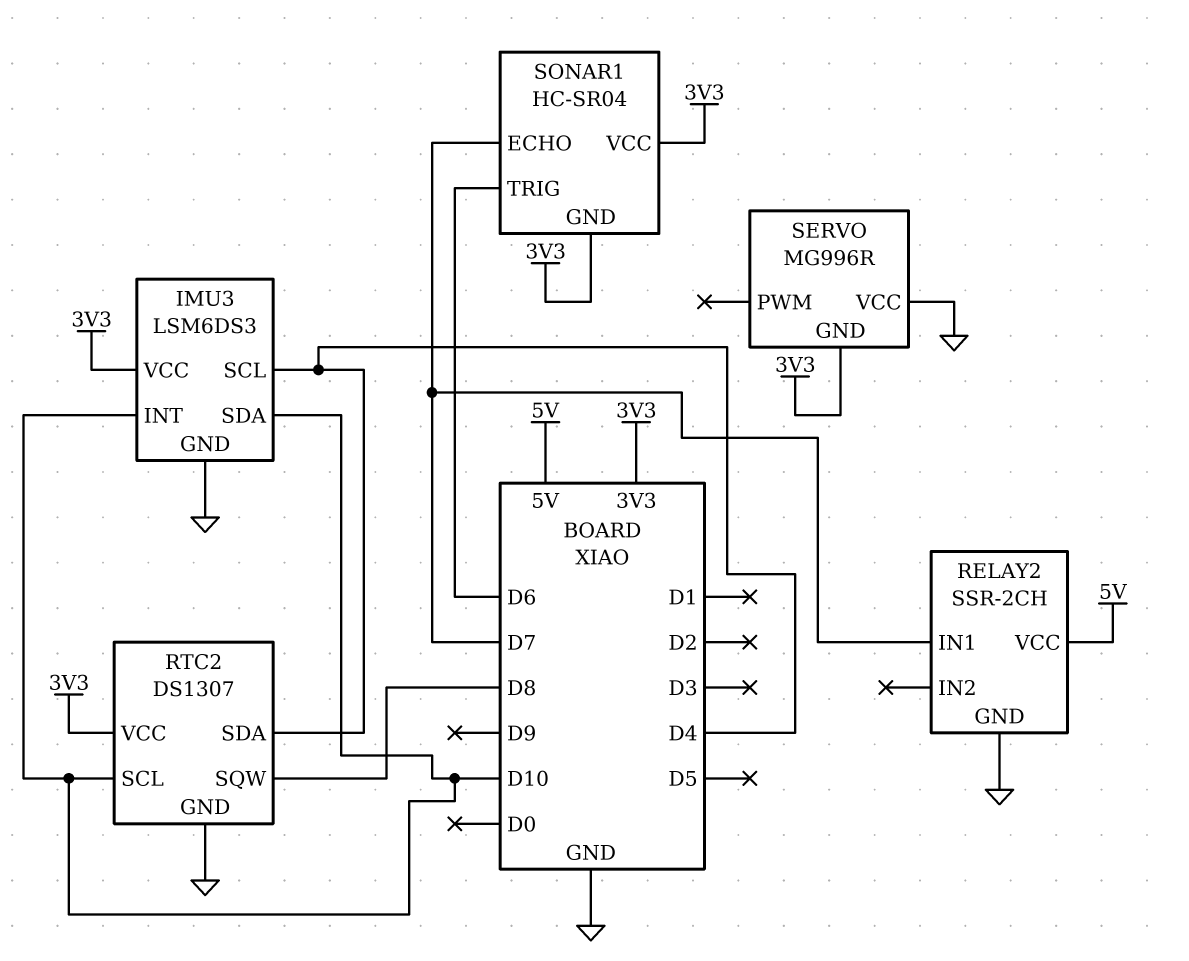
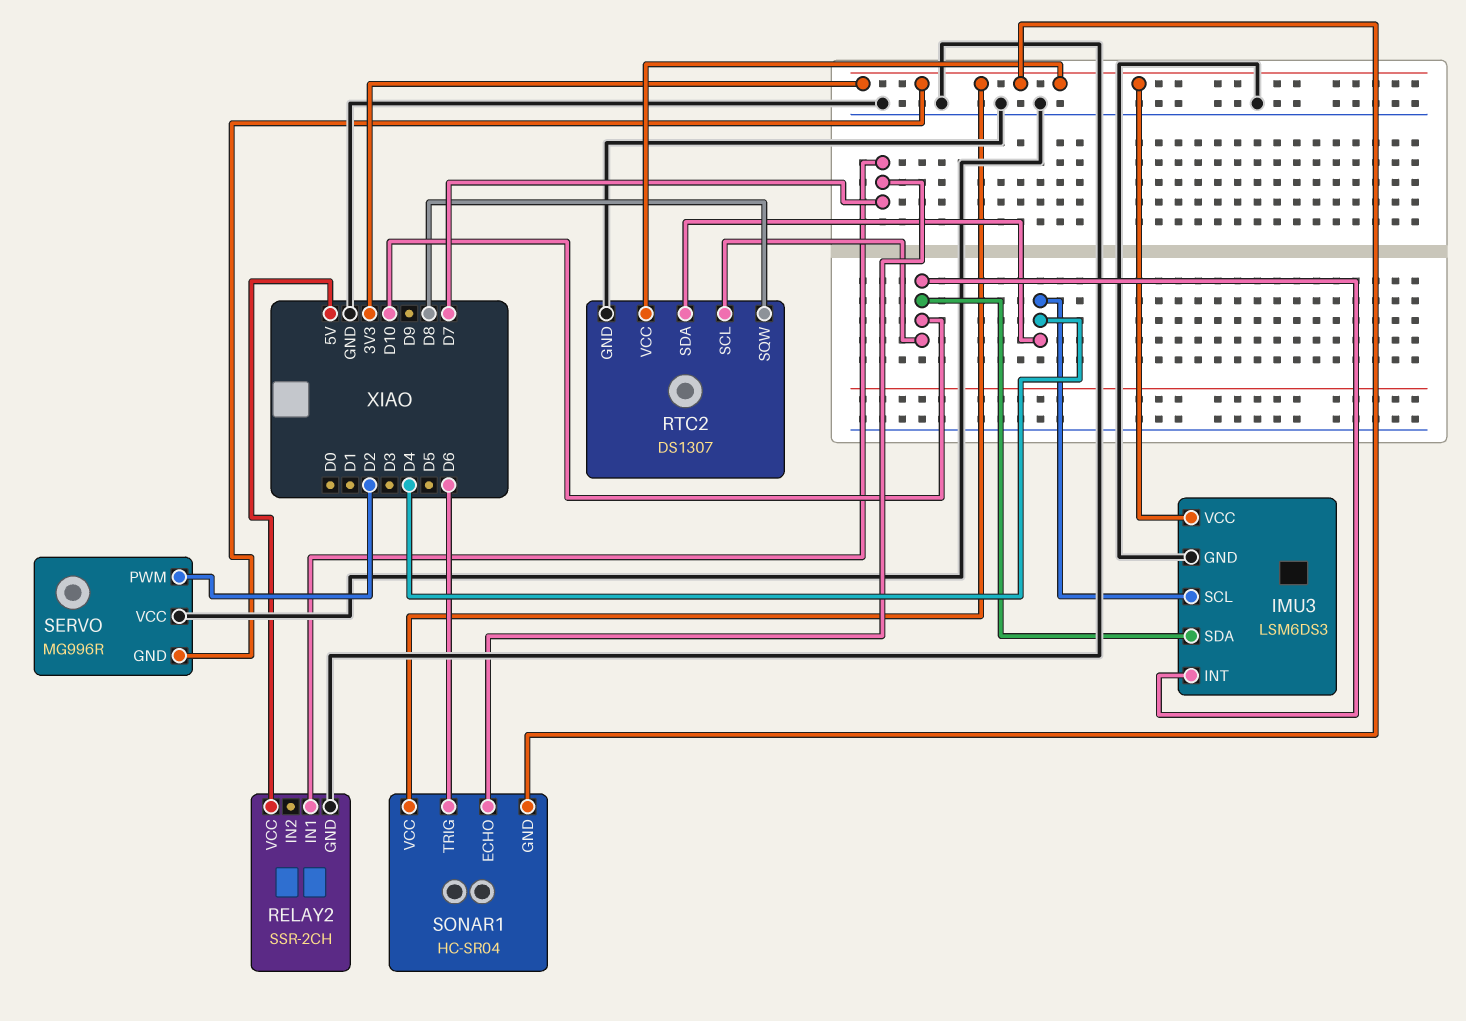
SERVO pin PWM: none -> D2

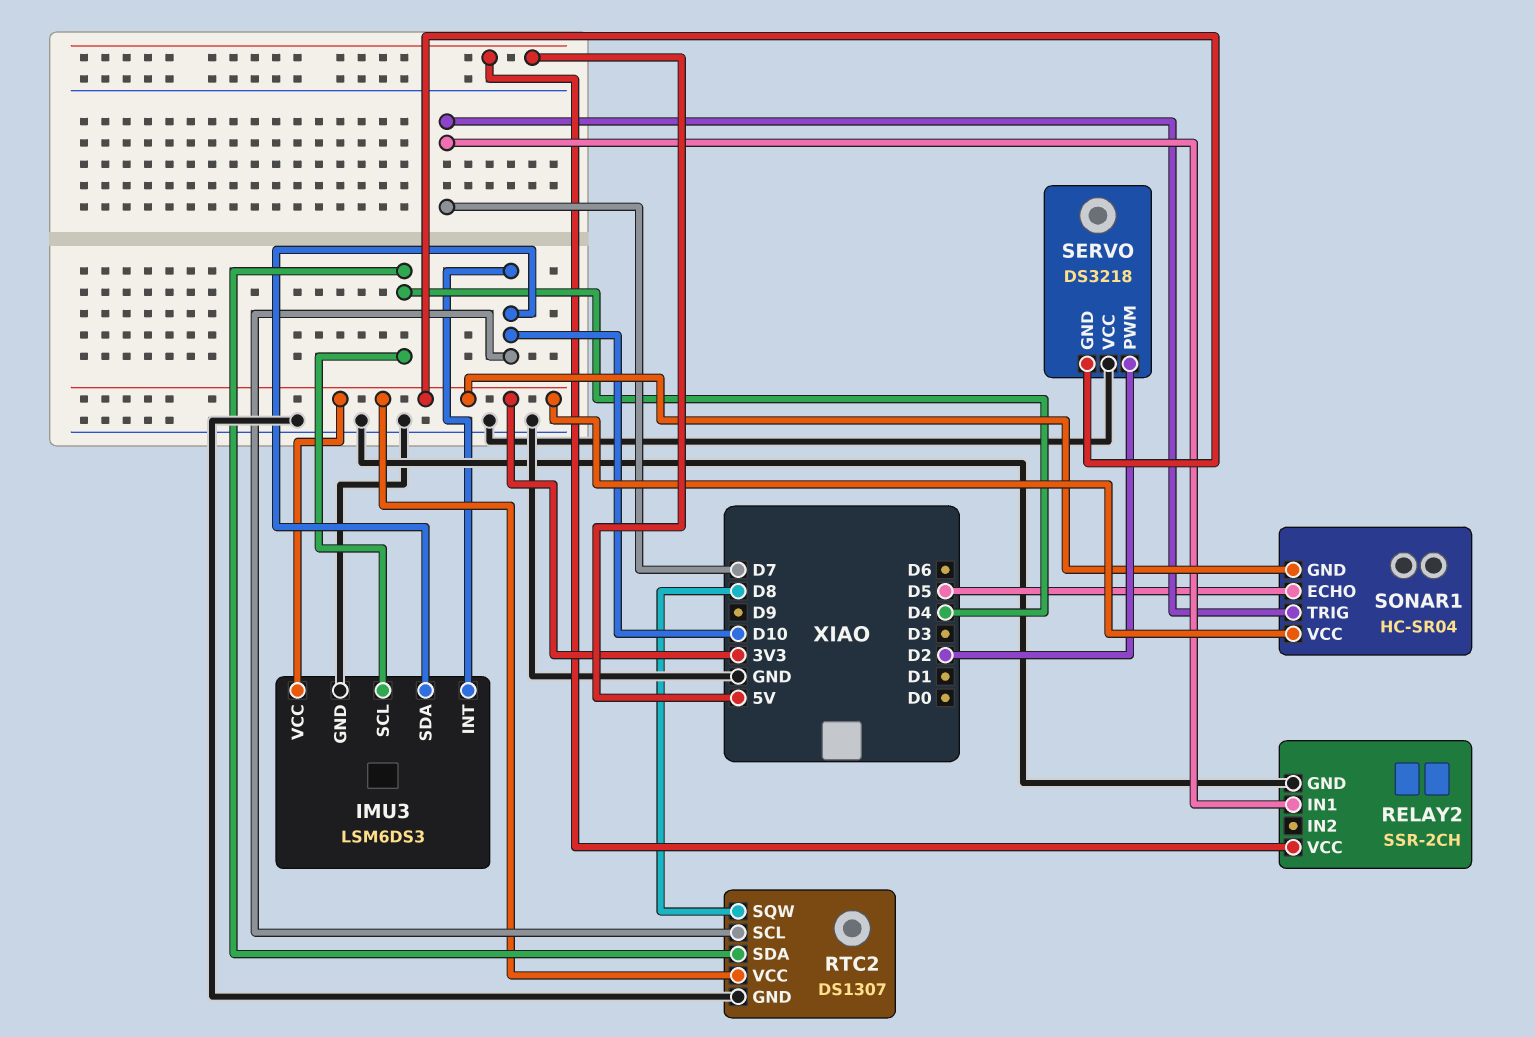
SERVO: MG996R -> DS3218
SONAR1 pin ECHO: D7 -> D5
SONAR1 pin TRIG: D6 -> D7

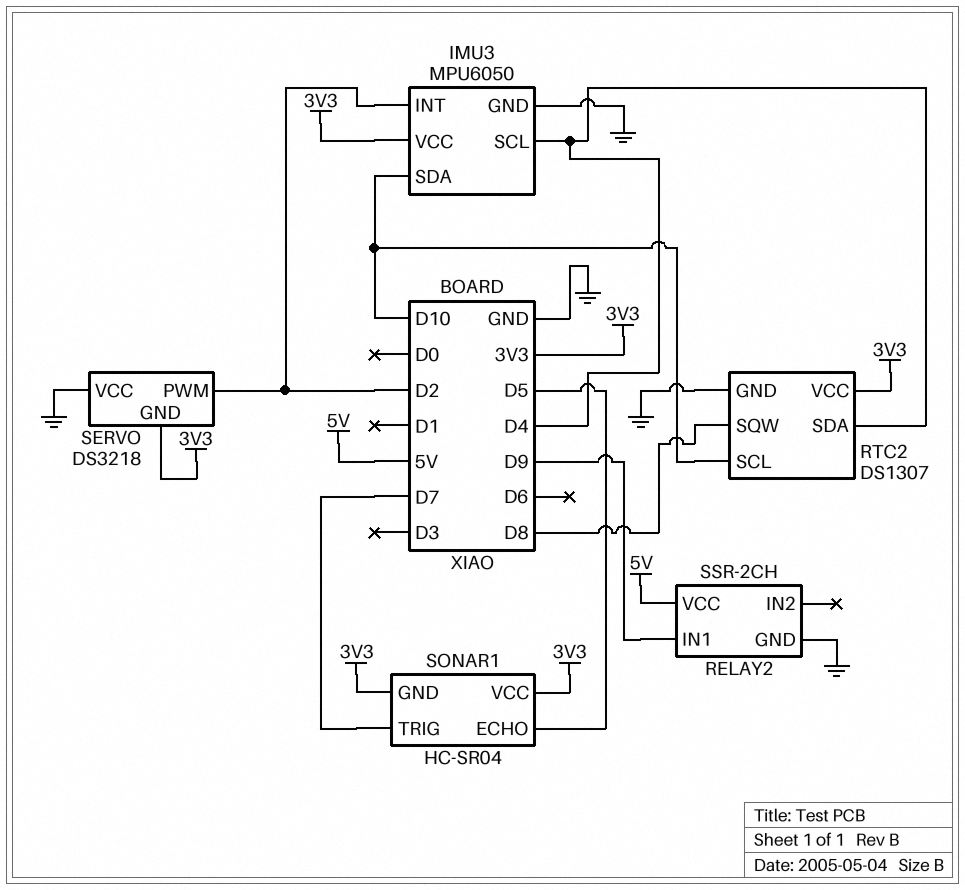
IMU3: LSM6DS3 -> MPU6050
IMU3 pin INT: D10 -> D2
RELAY2 pin IN1: D7 -> D9

